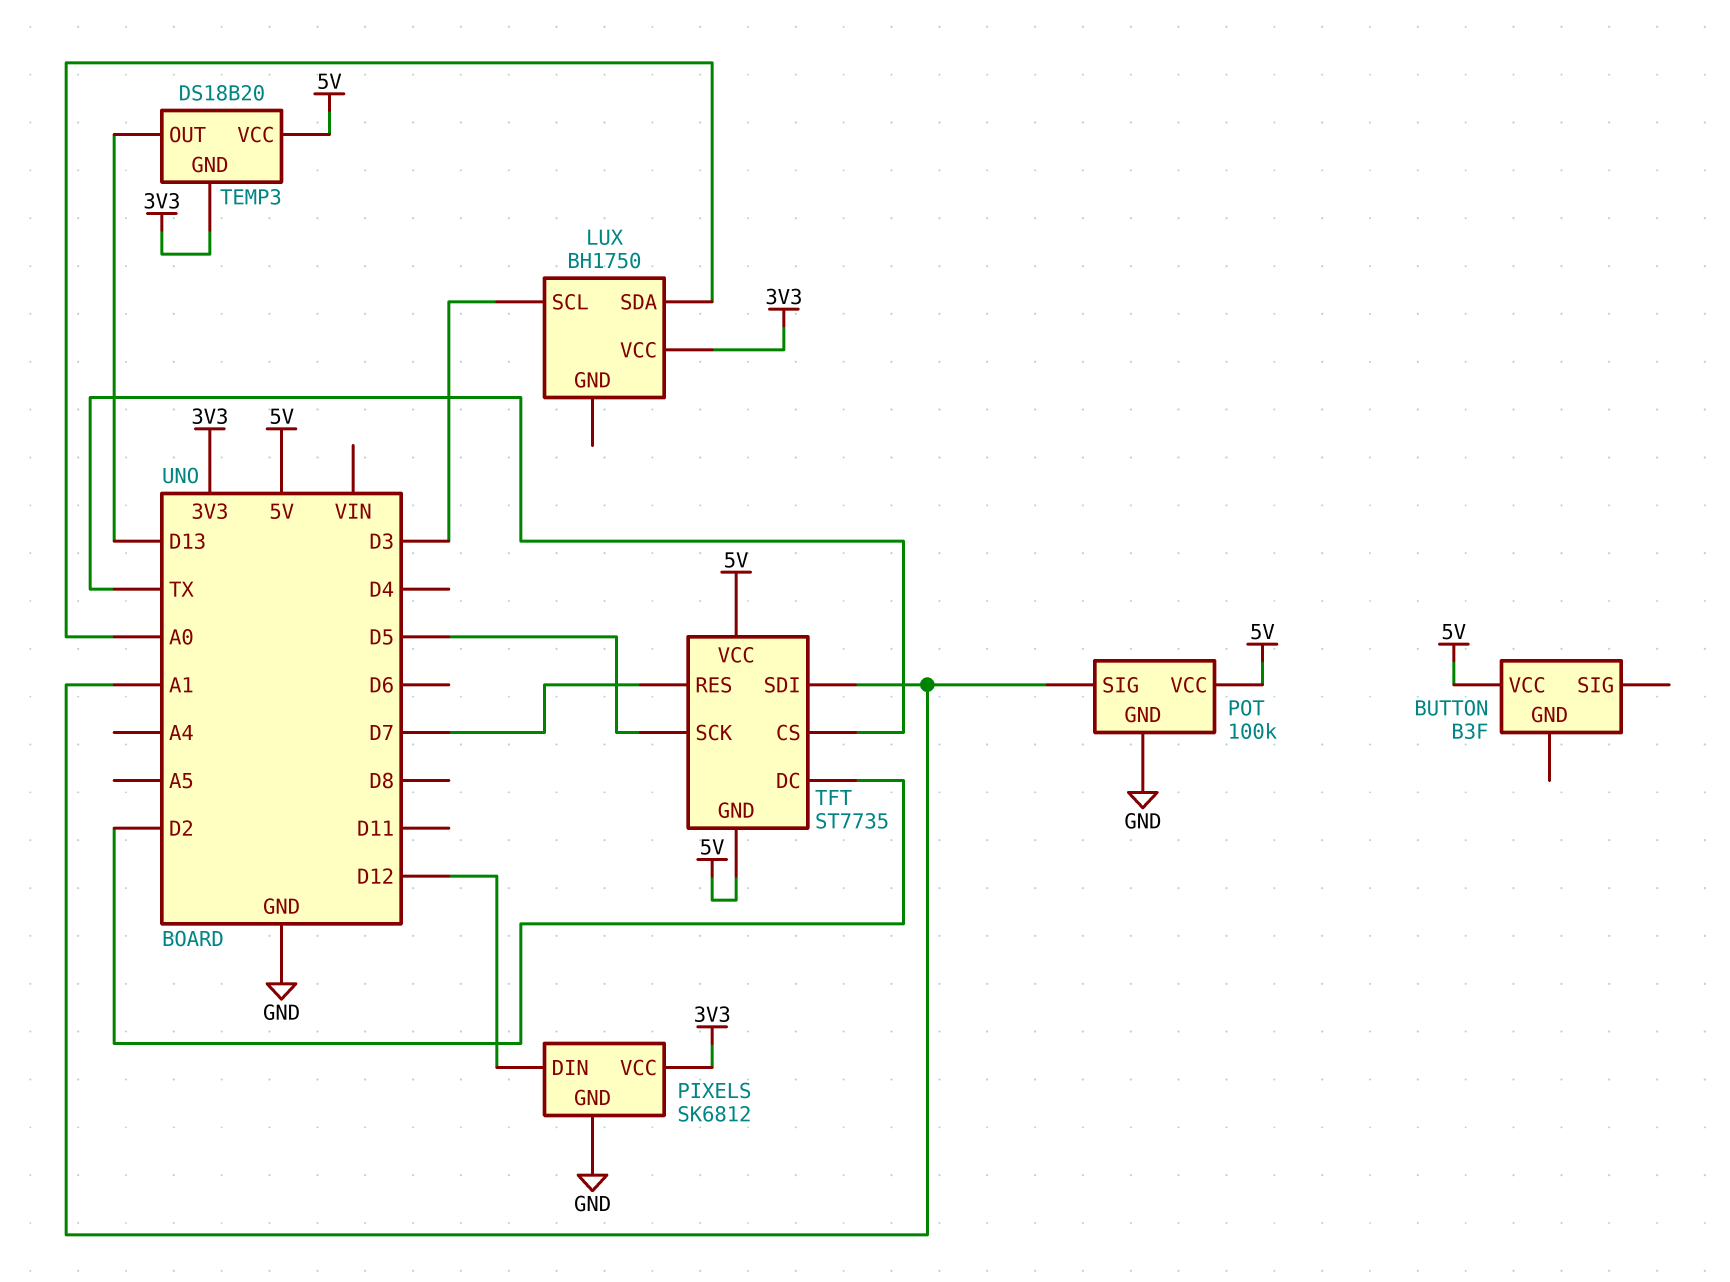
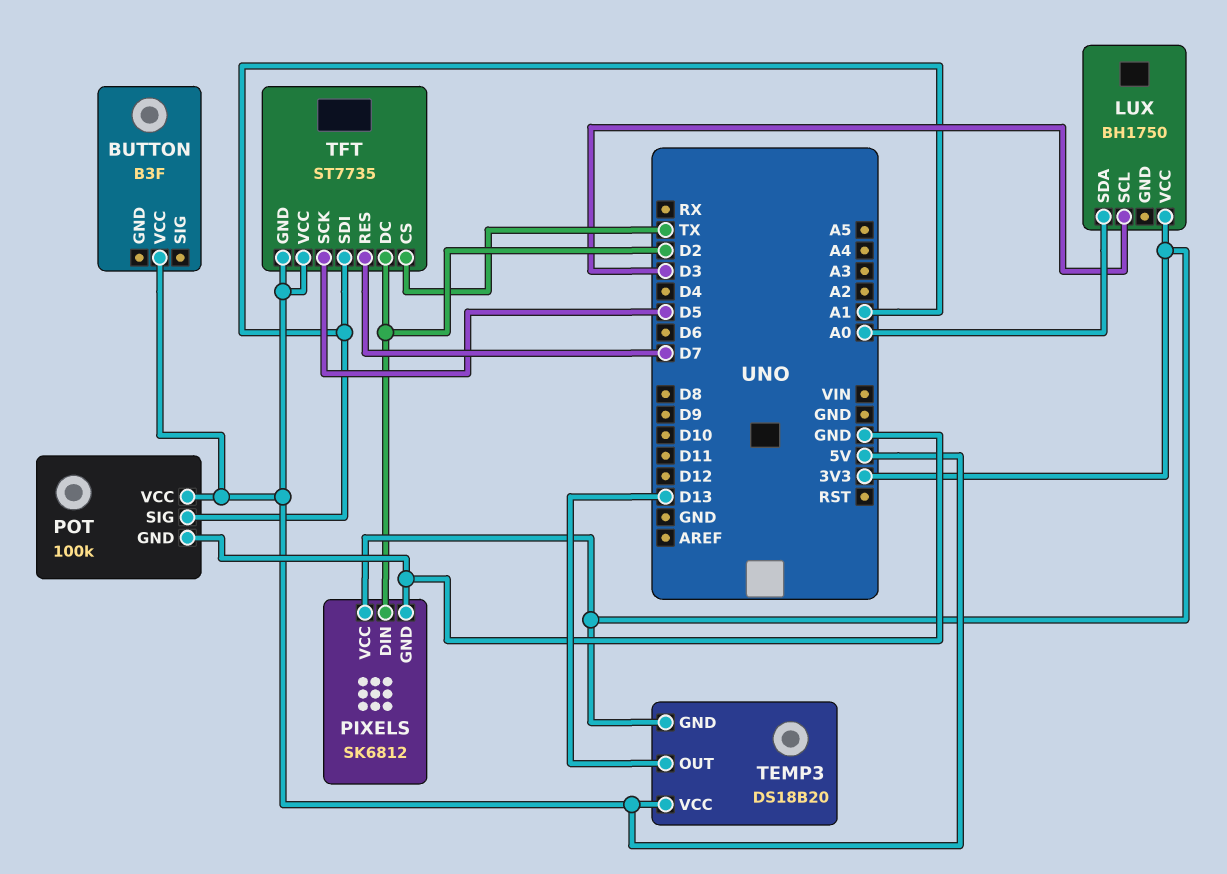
PIXELS pin DIN: D12 -> D2

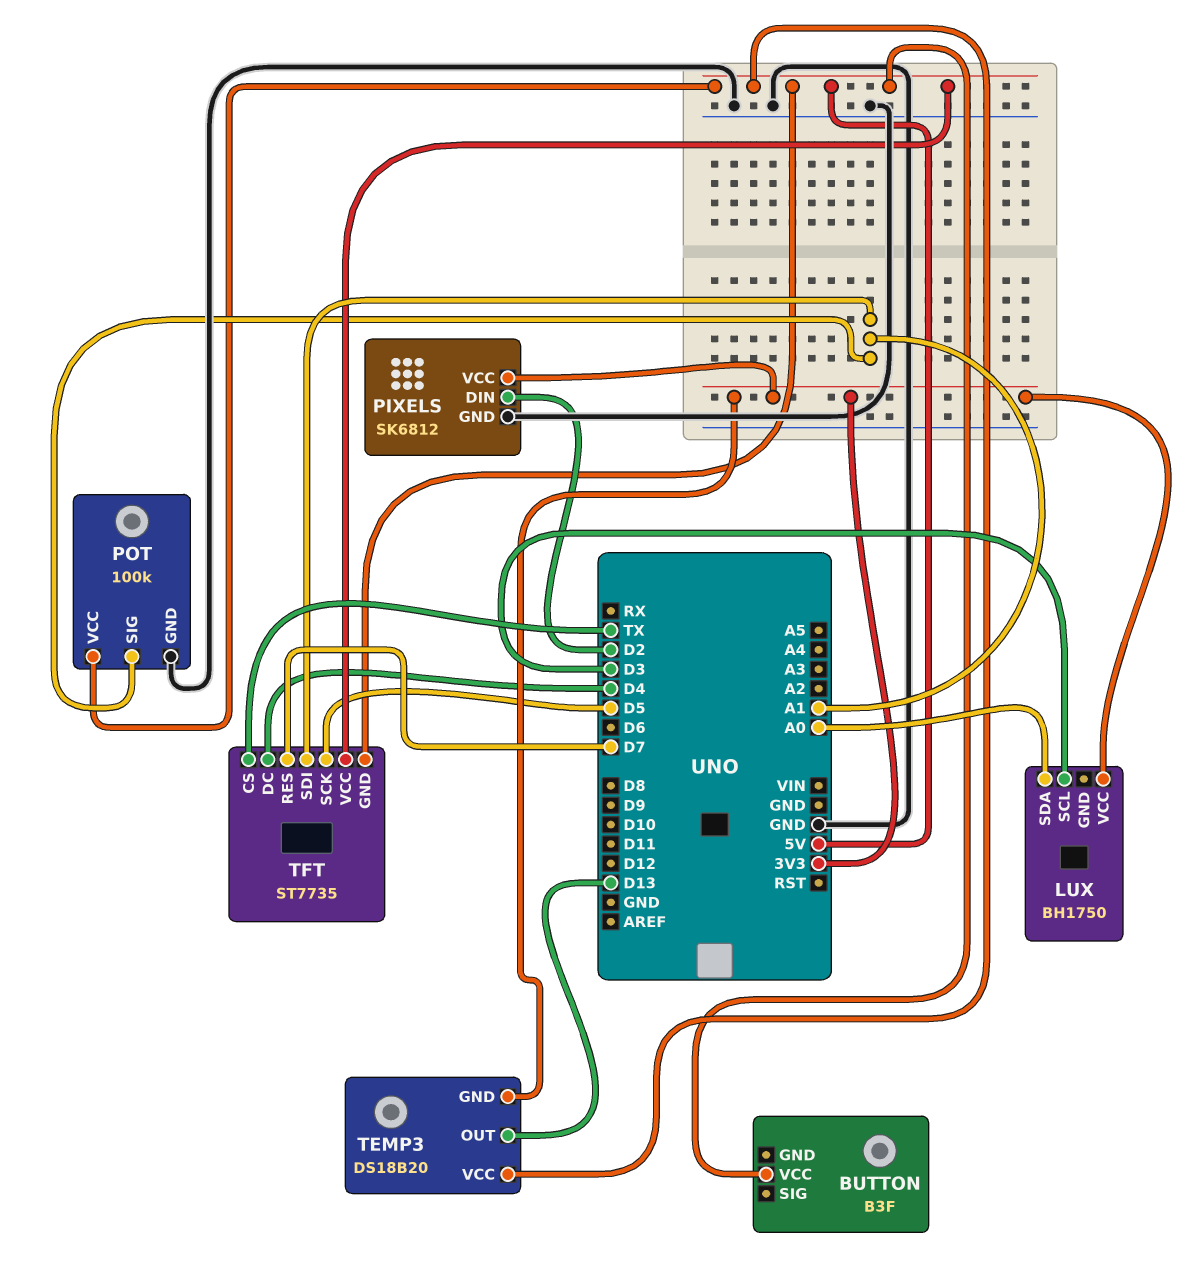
TFT pin DC: D2 -> D4

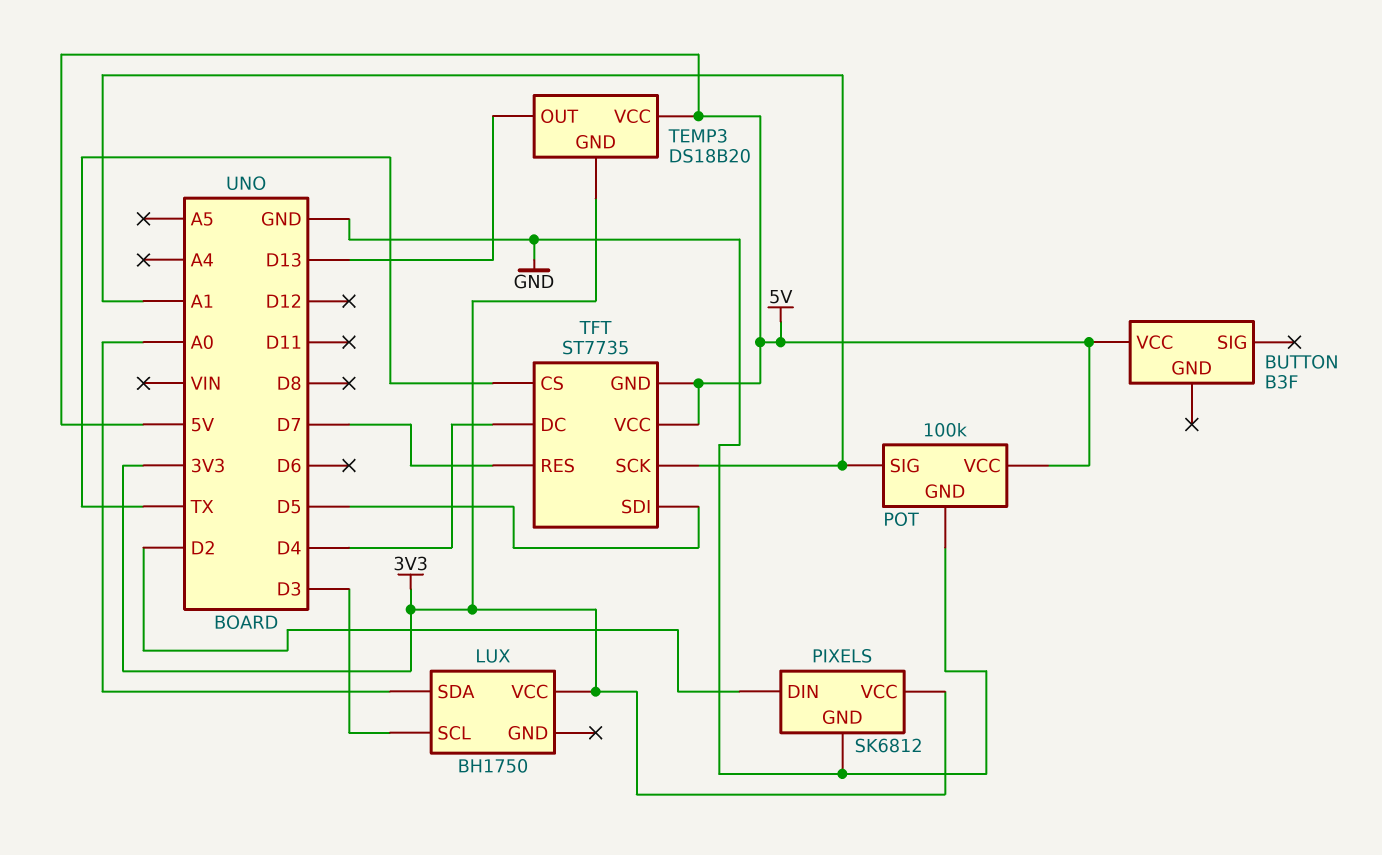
TFT pin SCK: D5 -> A1
TFT pin SDI: A1 -> D5

